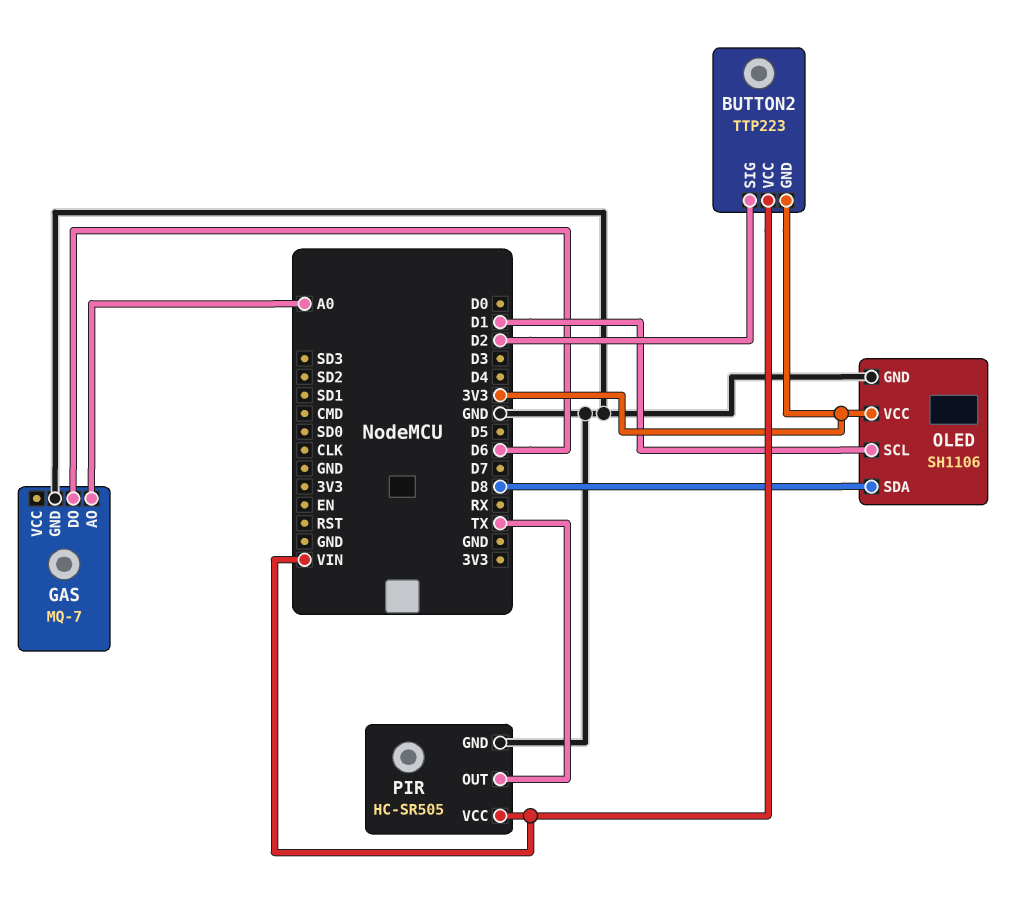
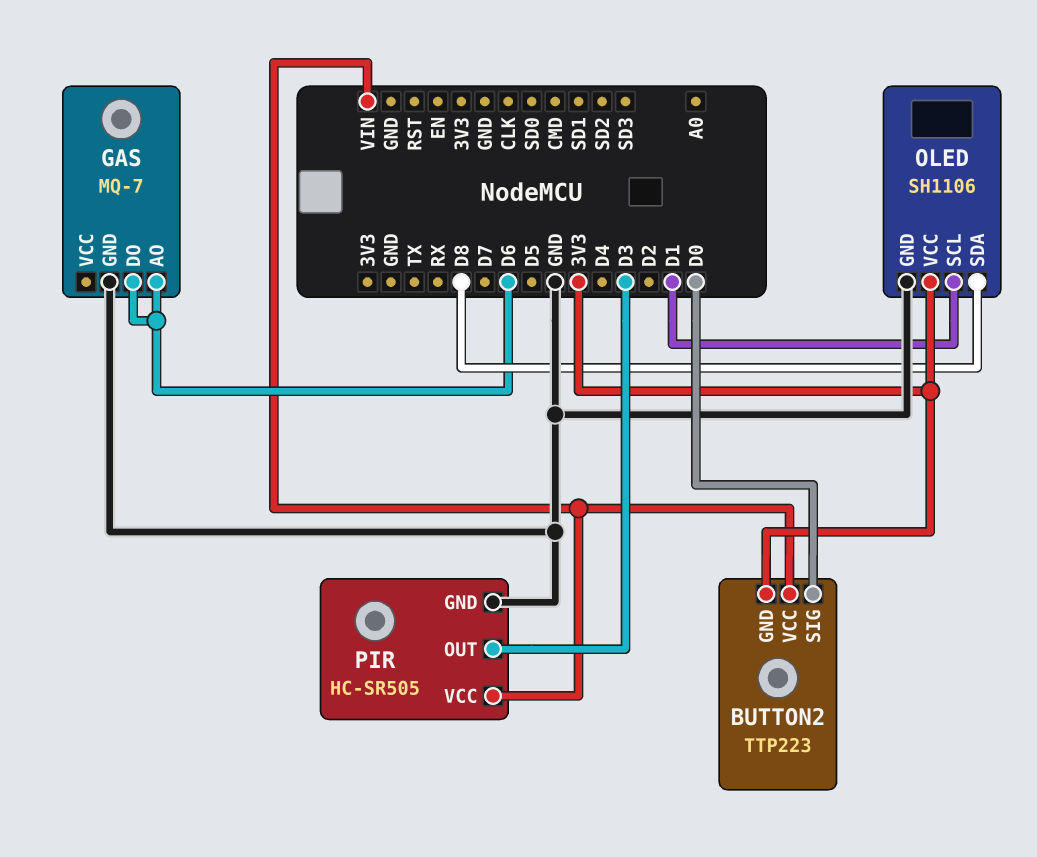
BUTTON2 pin SIG: D2 -> D0
GAS pin AO: A0 -> D6
PIR pin OUT: TX -> D3

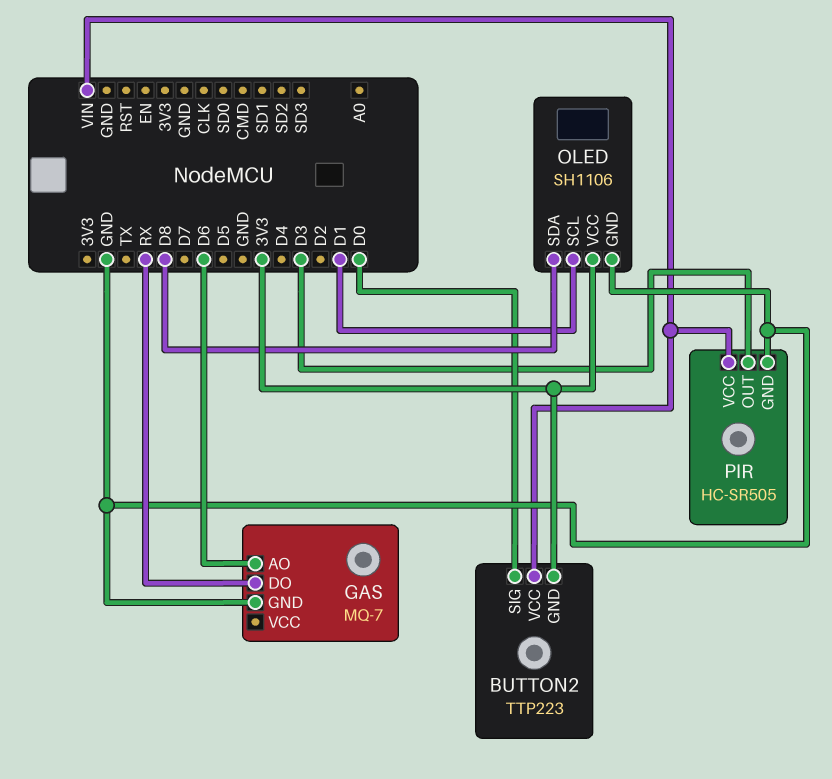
GAS pin DO: D6 -> RX

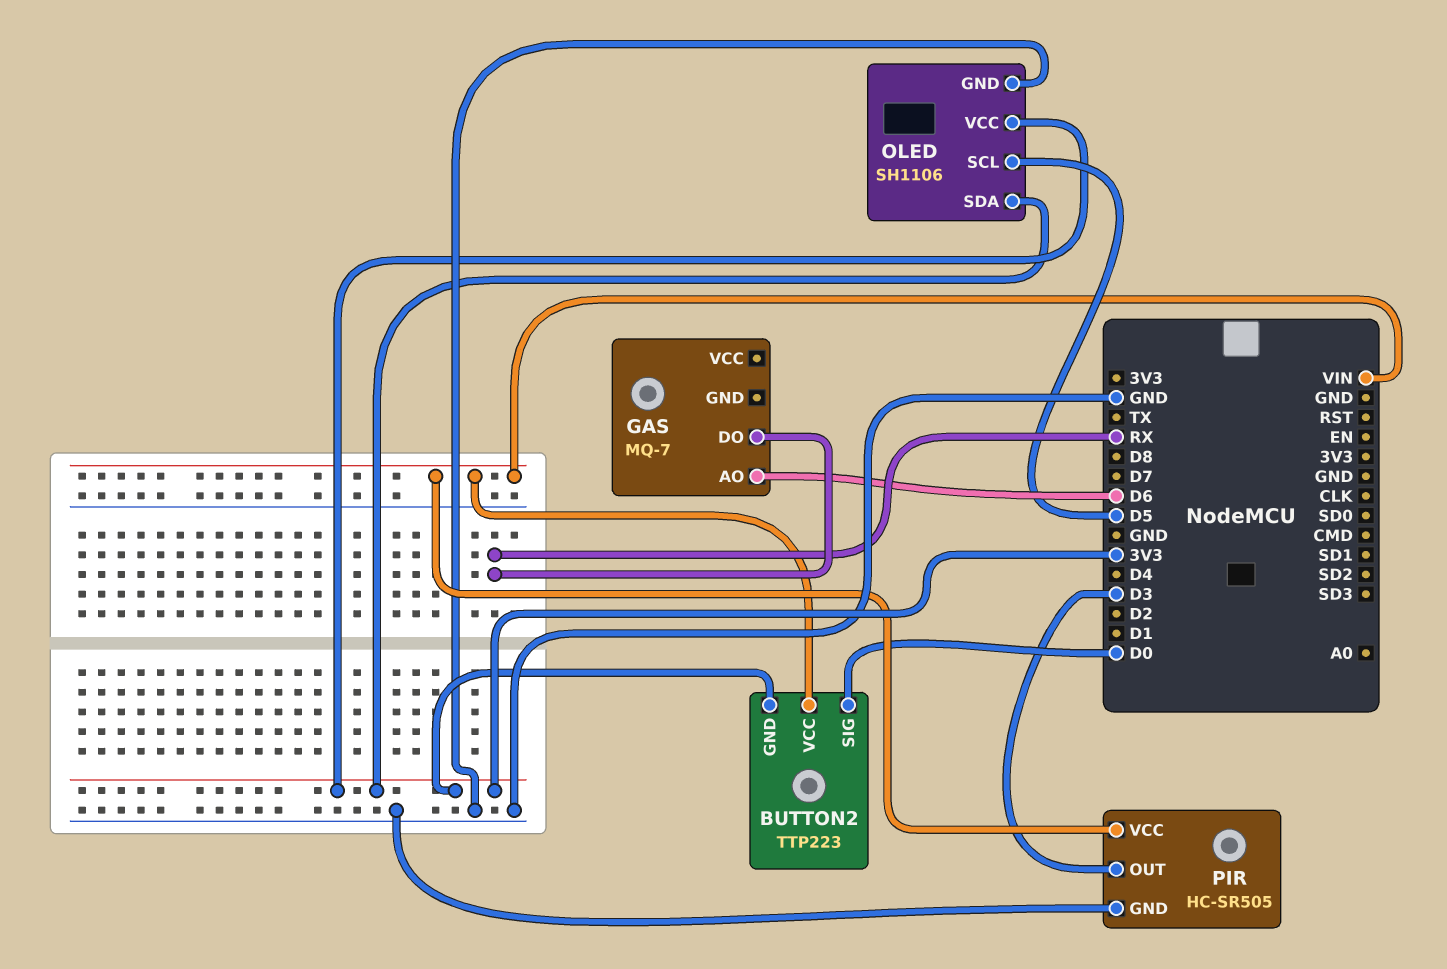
GAS pin GND: GND -> none
OLED pin SCL: D1 -> D5
OLED pin SDA: D8 -> 3V3

